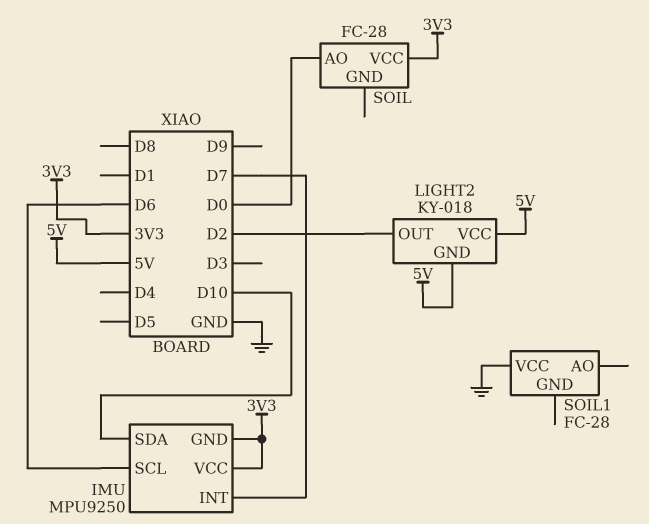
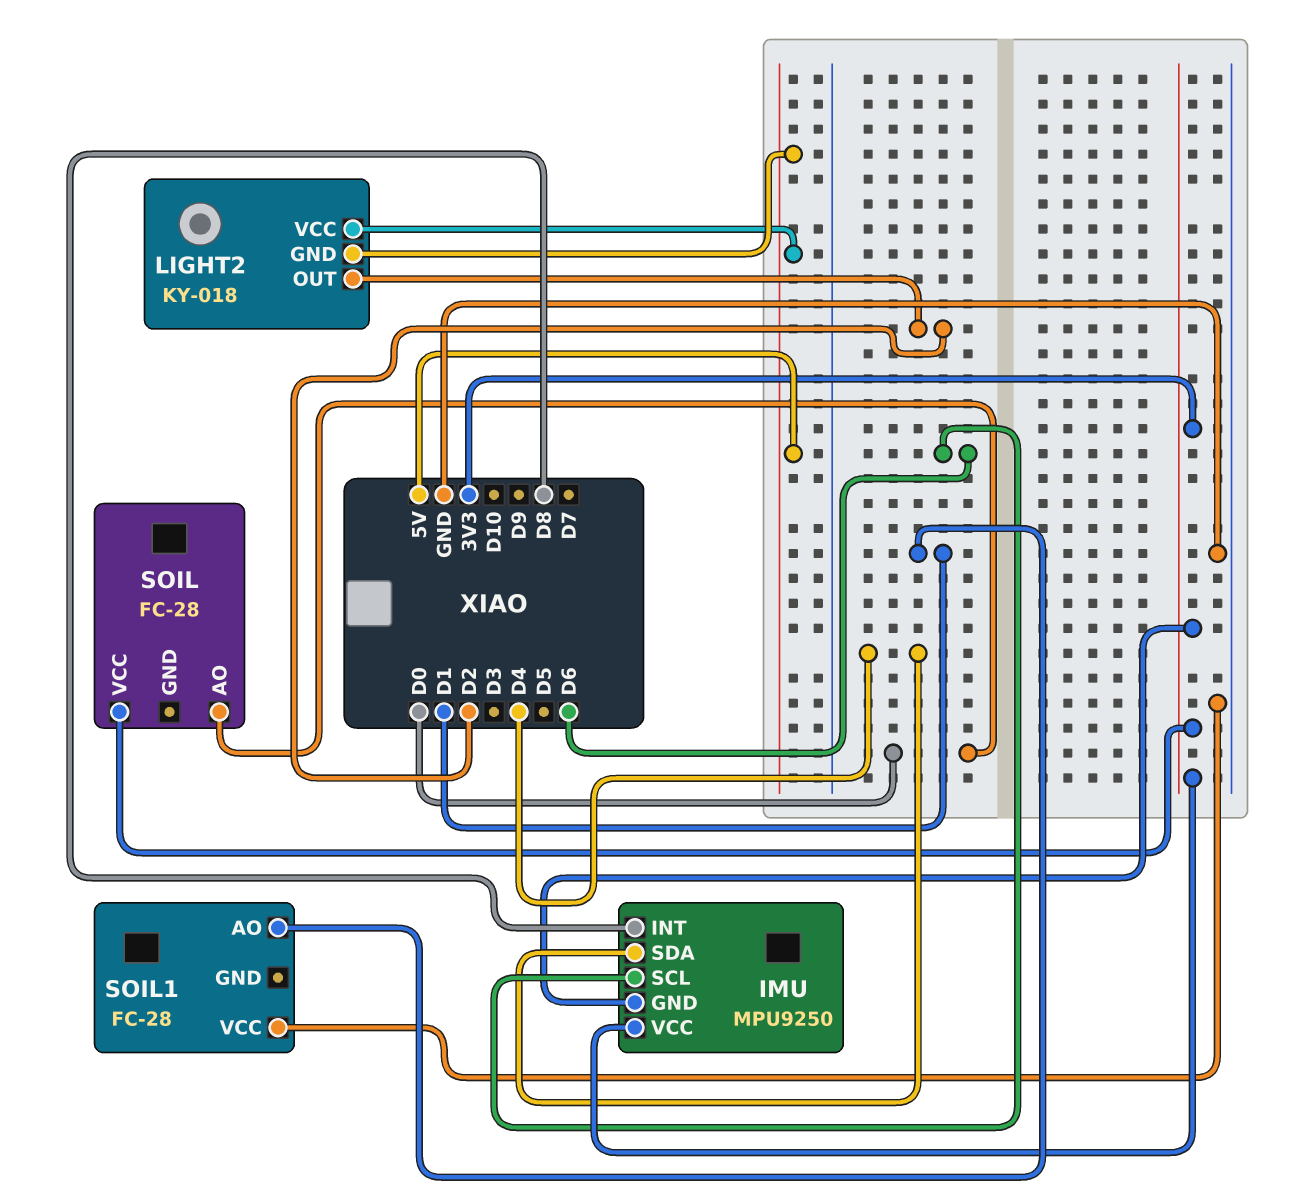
IMU pin INT: D7 -> D8
IMU pin SDA: D10 -> D4
SOIL1 pin AO: none -> D1

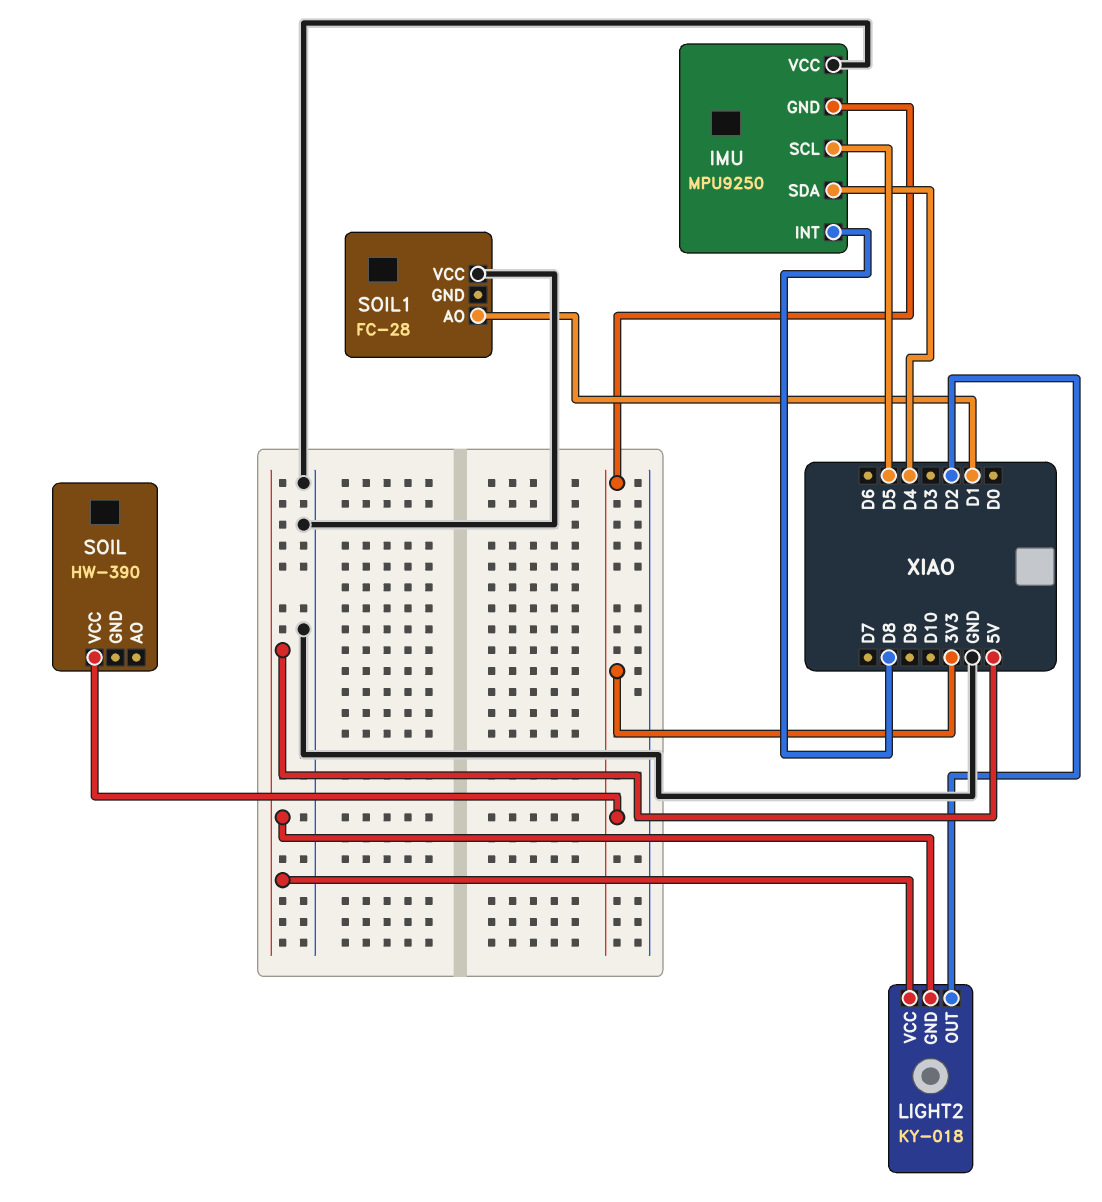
IMU pin SCL: D6 -> D5
IMU pin VCC: 3V3 -> GND
SOIL: FC-28 -> HW-390
SOIL pin AO: D0 -> none

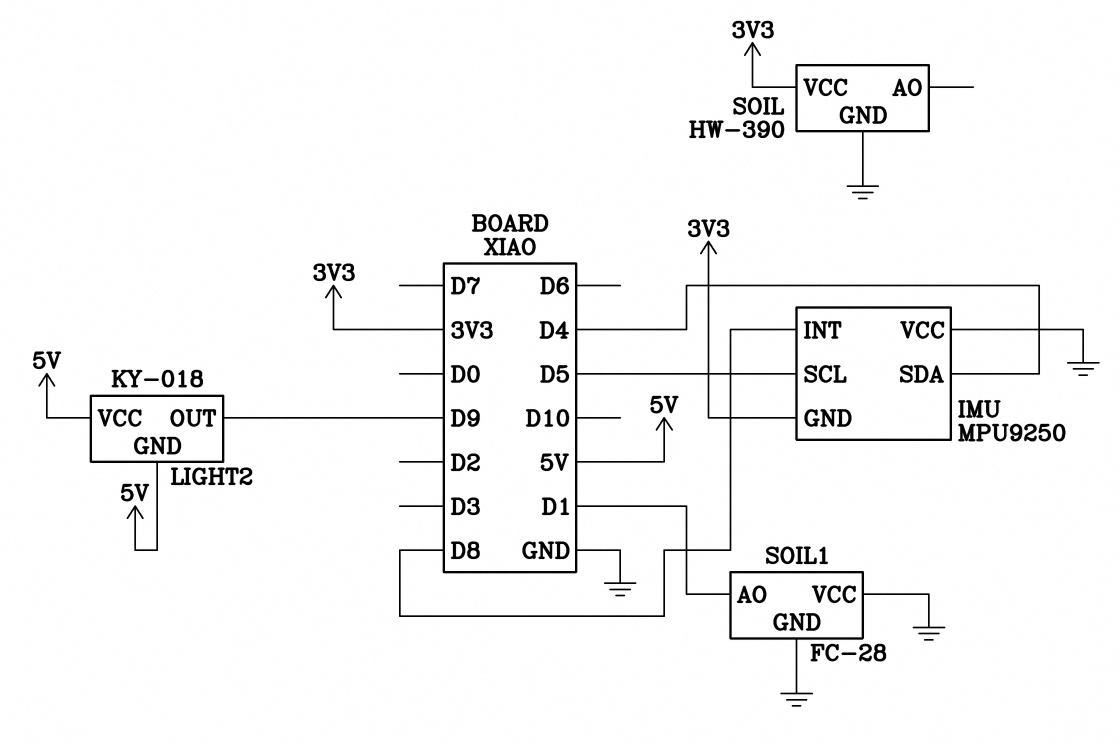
LIGHT2 pin OUT: D2 -> D9
SOIL pin GND: none -> GND
SOIL1 pin GND: none -> GND

